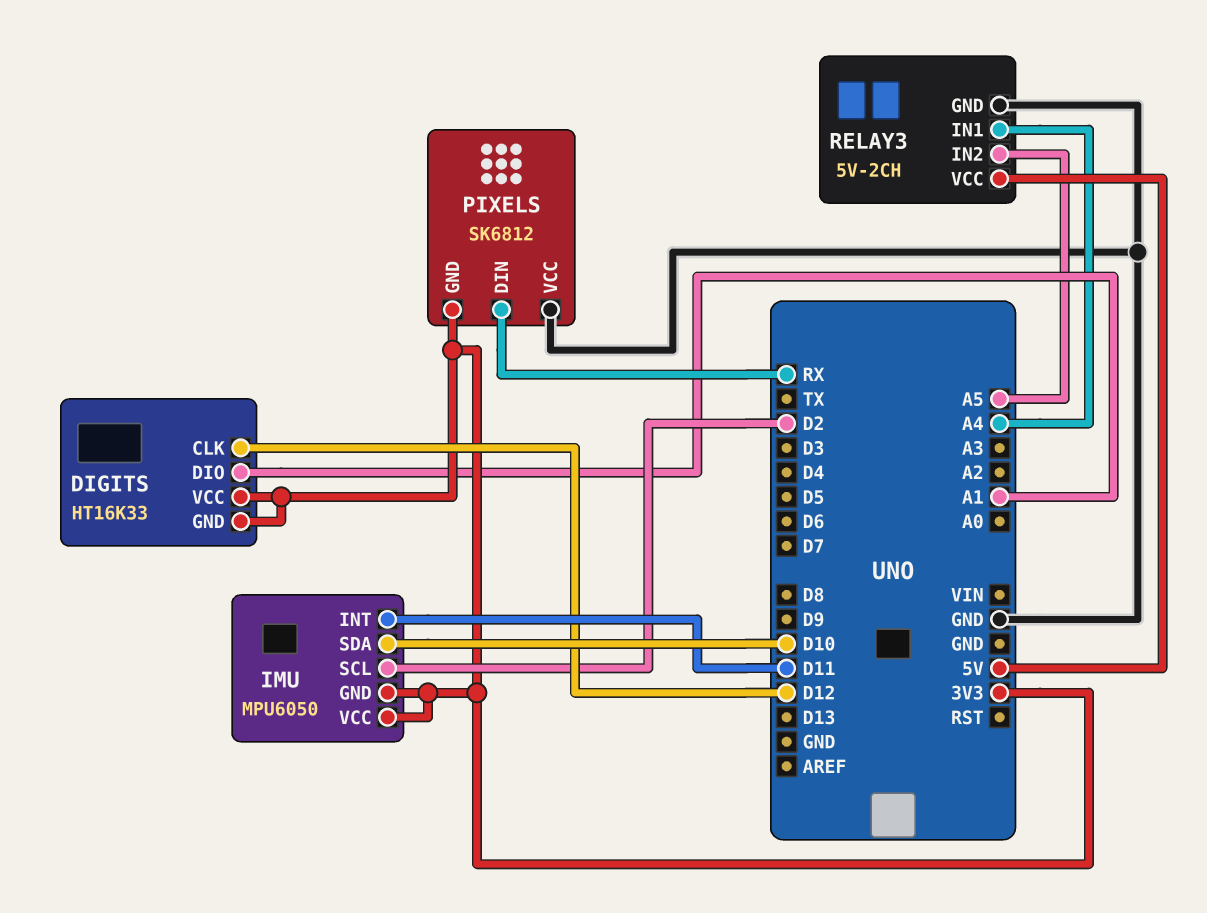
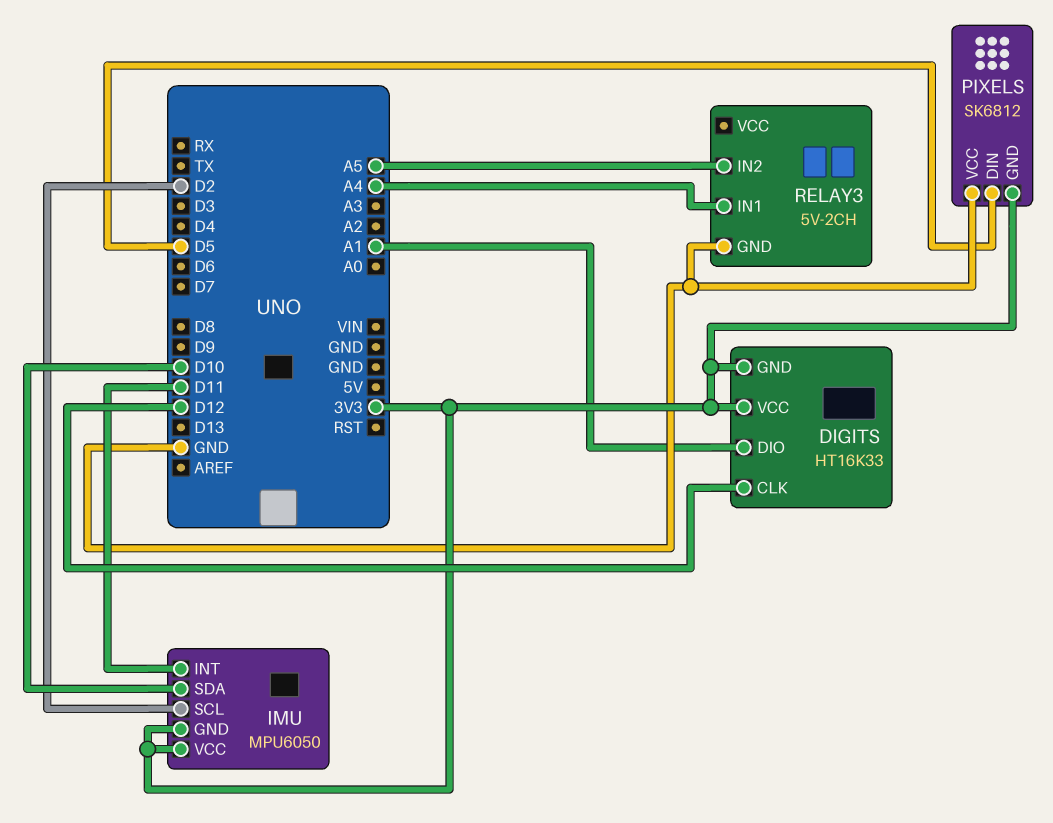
PIXELS pin DIN: RX -> D5
RELAY3 pin VCC: 5V -> none

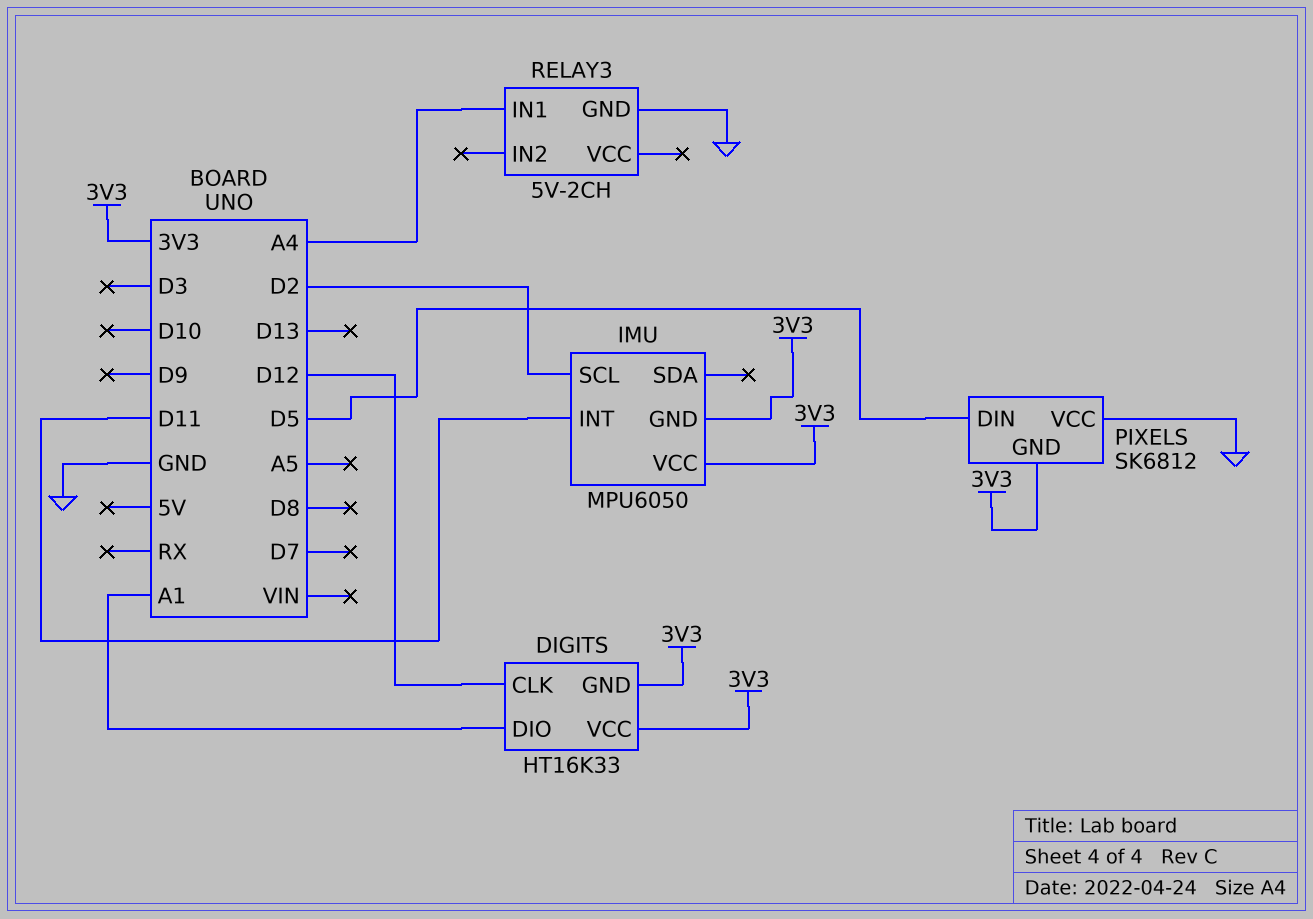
IMU pin SDA: D10 -> none
RELAY3 pin IN2: A5 -> none

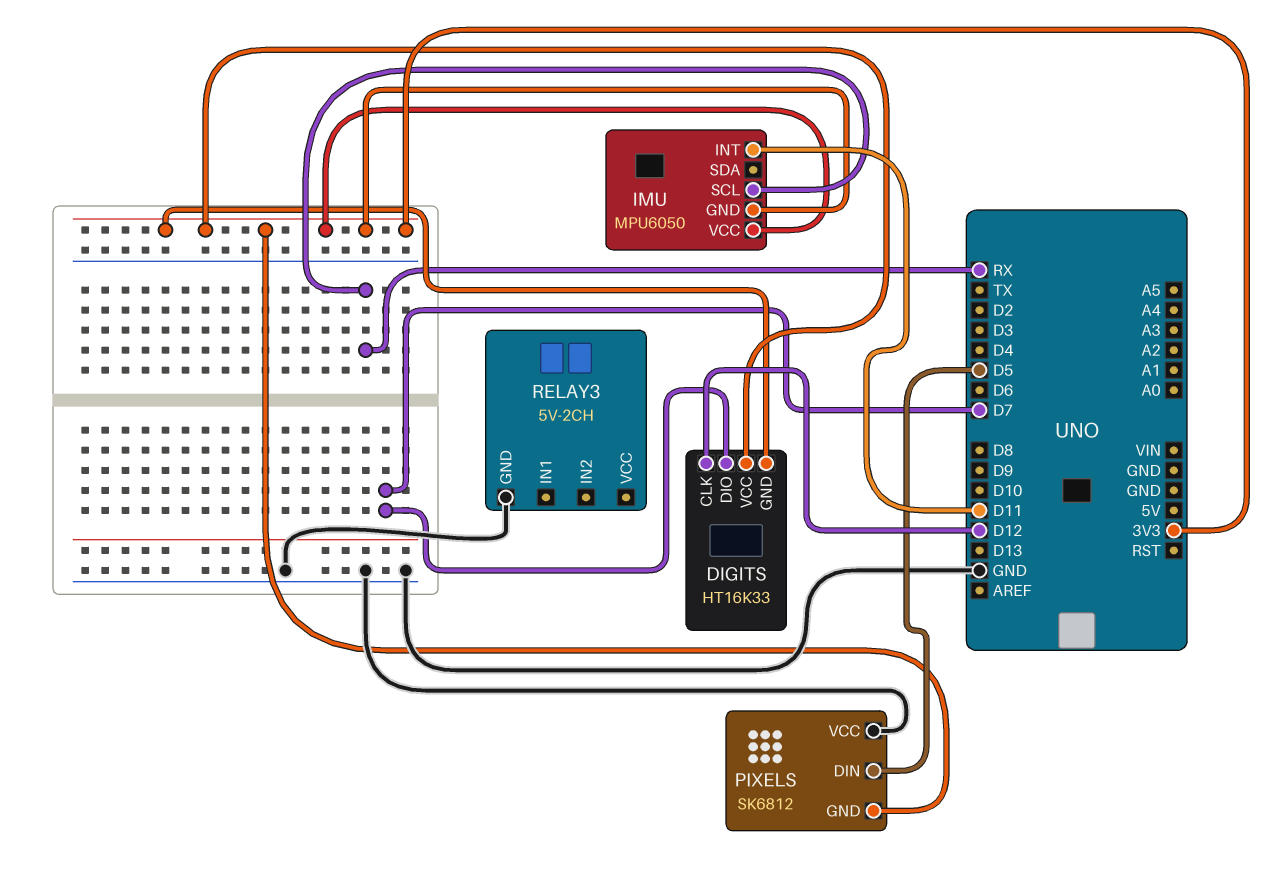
DIGITS pin DIO: A1 -> D7
IMU pin SCL: D2 -> RX
RELAY3 pin IN1: A4 -> none

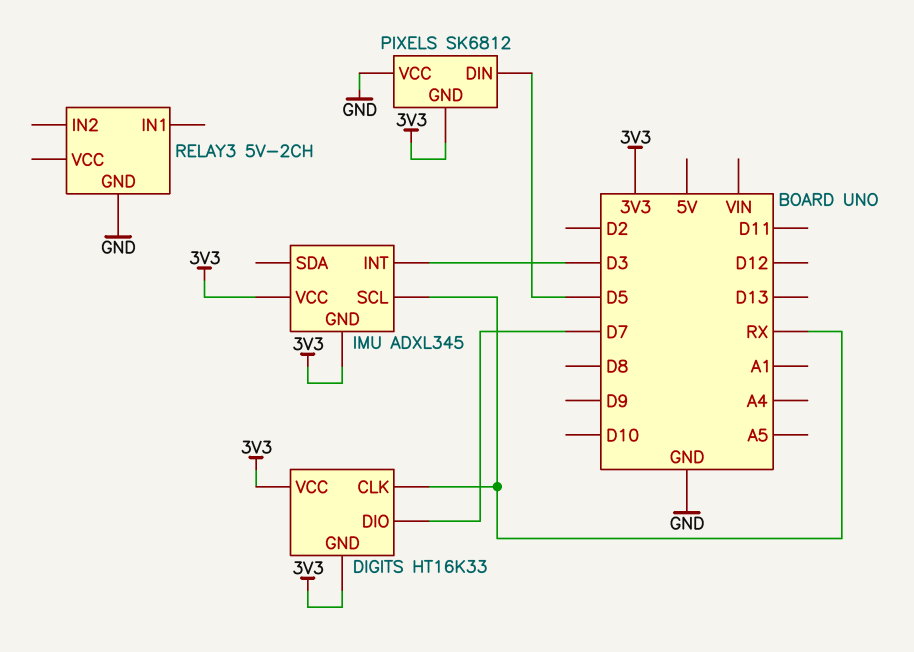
DIGITS pin CLK: D12 -> RX
IMU: MPU6050 -> ADXL345
IMU pin INT: D11 -> D3

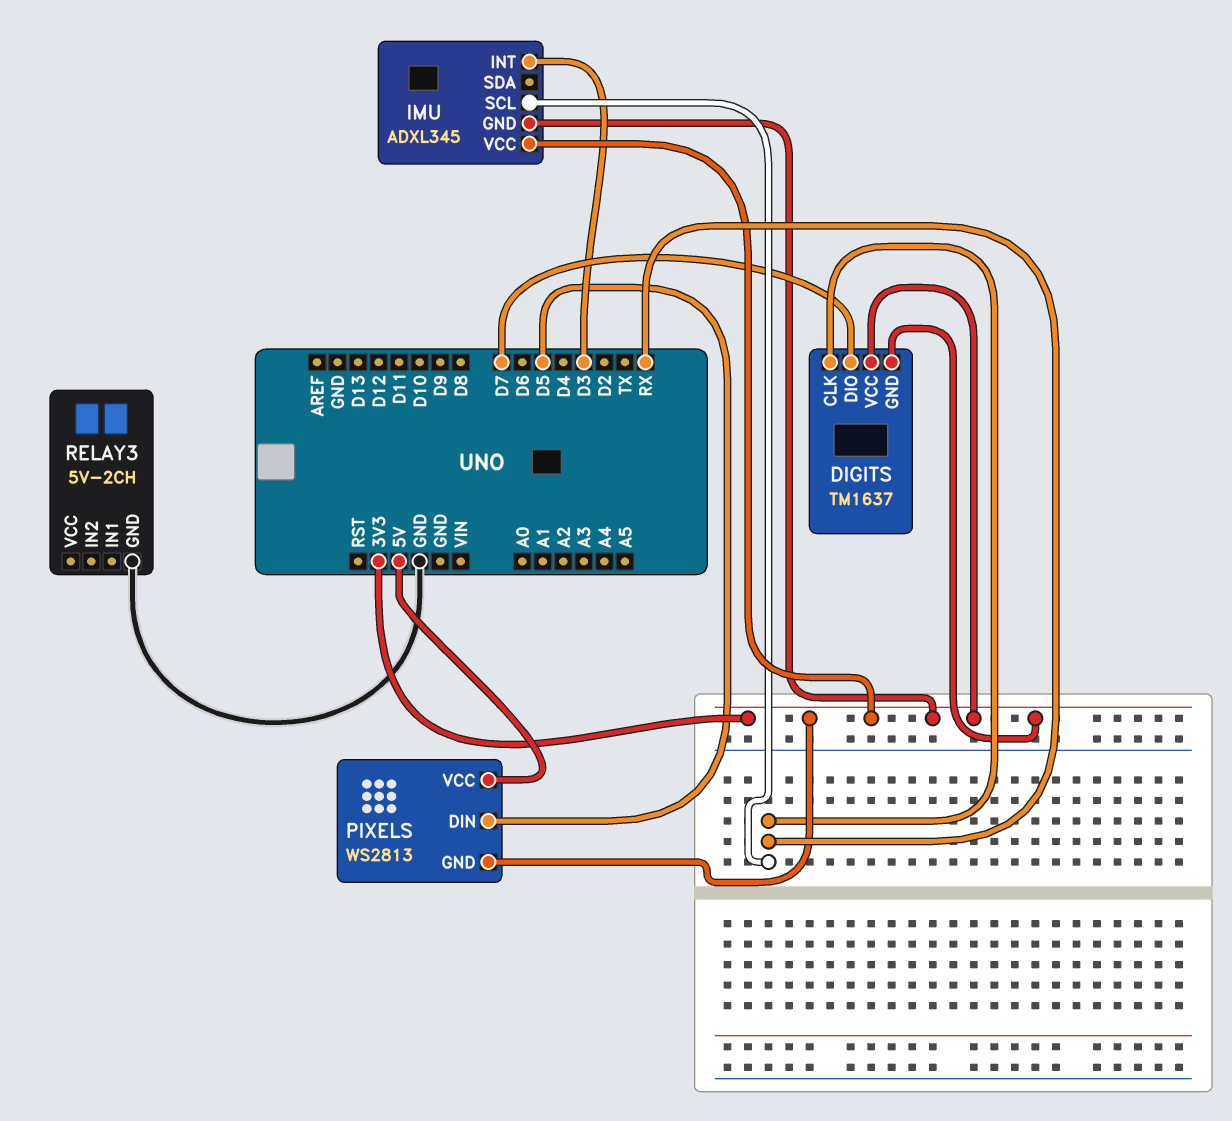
DIGITS: HT16K33 -> TM1637
PIXELS: SK6812 -> WS2813
PIXELS pin VCC: GND -> 5V

